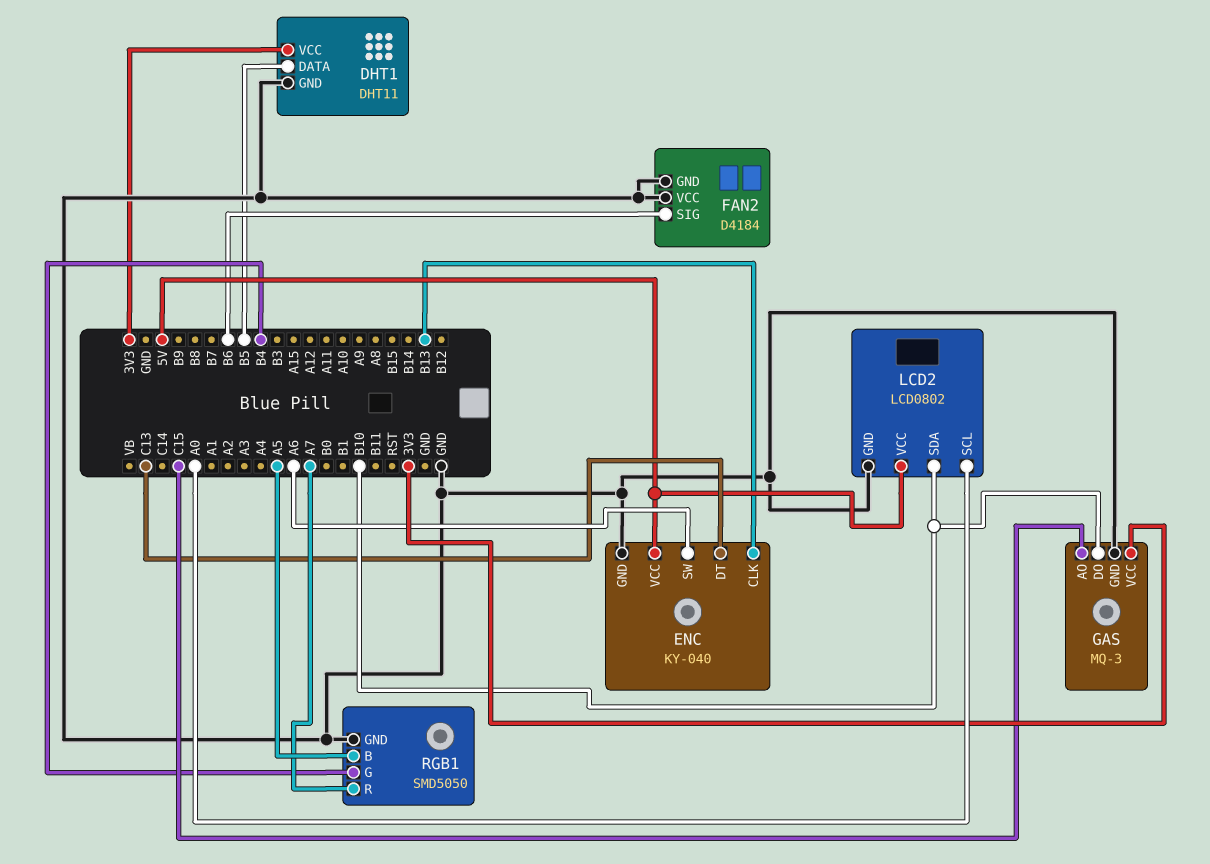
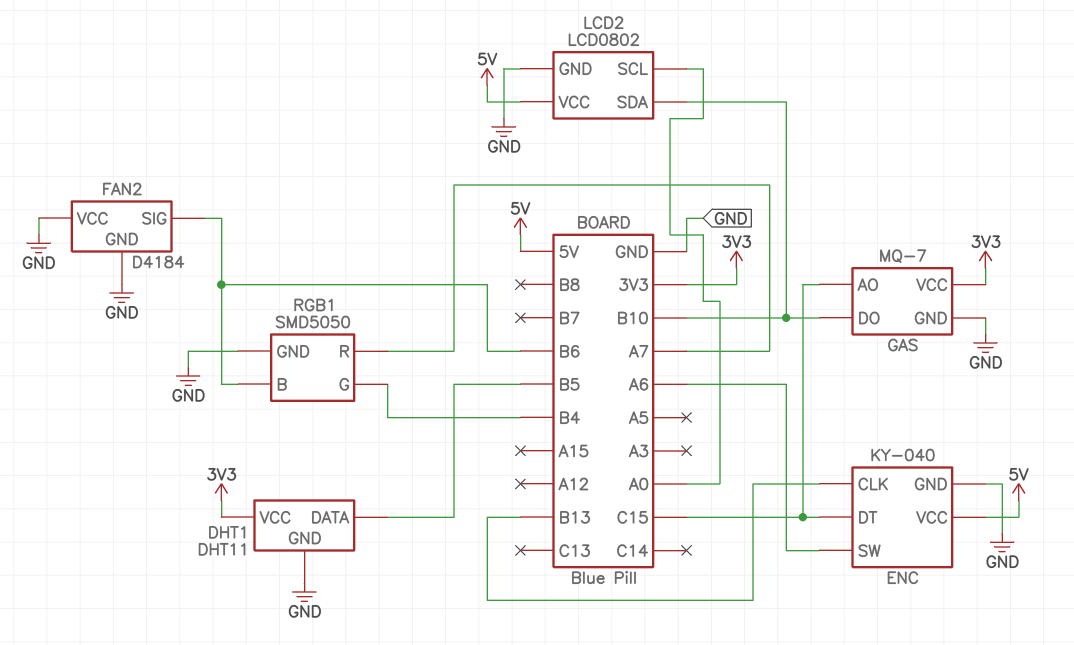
ENC pin DT: C13 -> C15
GAS: MQ-3 -> MQ-7
RGB1 pin B: A5 -> B6

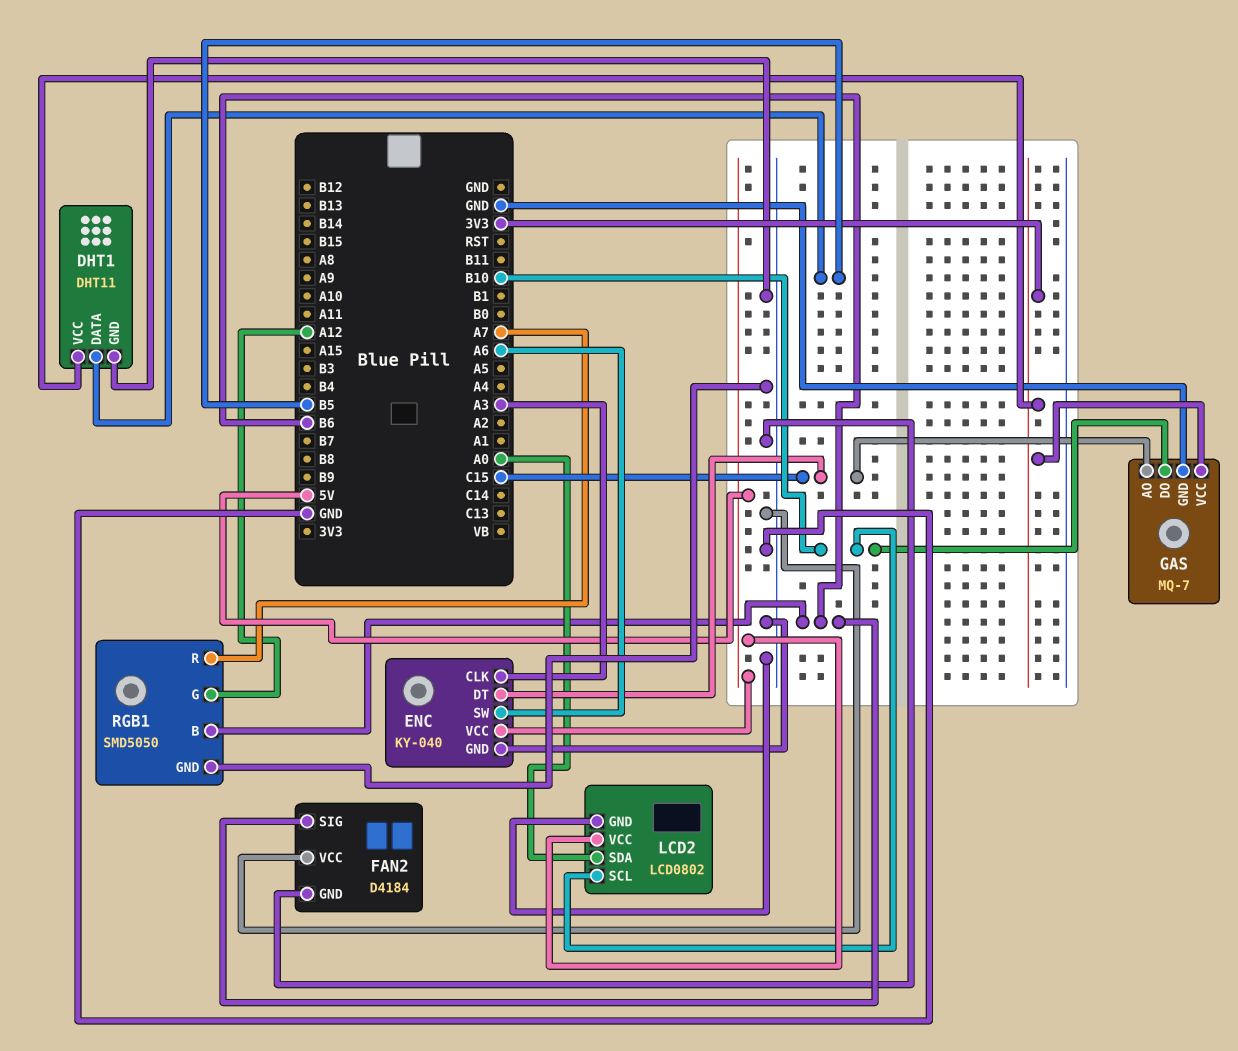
ENC pin CLK: B13 -> A3
LCD2 pin SCL: A0 -> B10
LCD2 pin SDA: B10 -> A0
RGB1 pin G: B4 -> A12

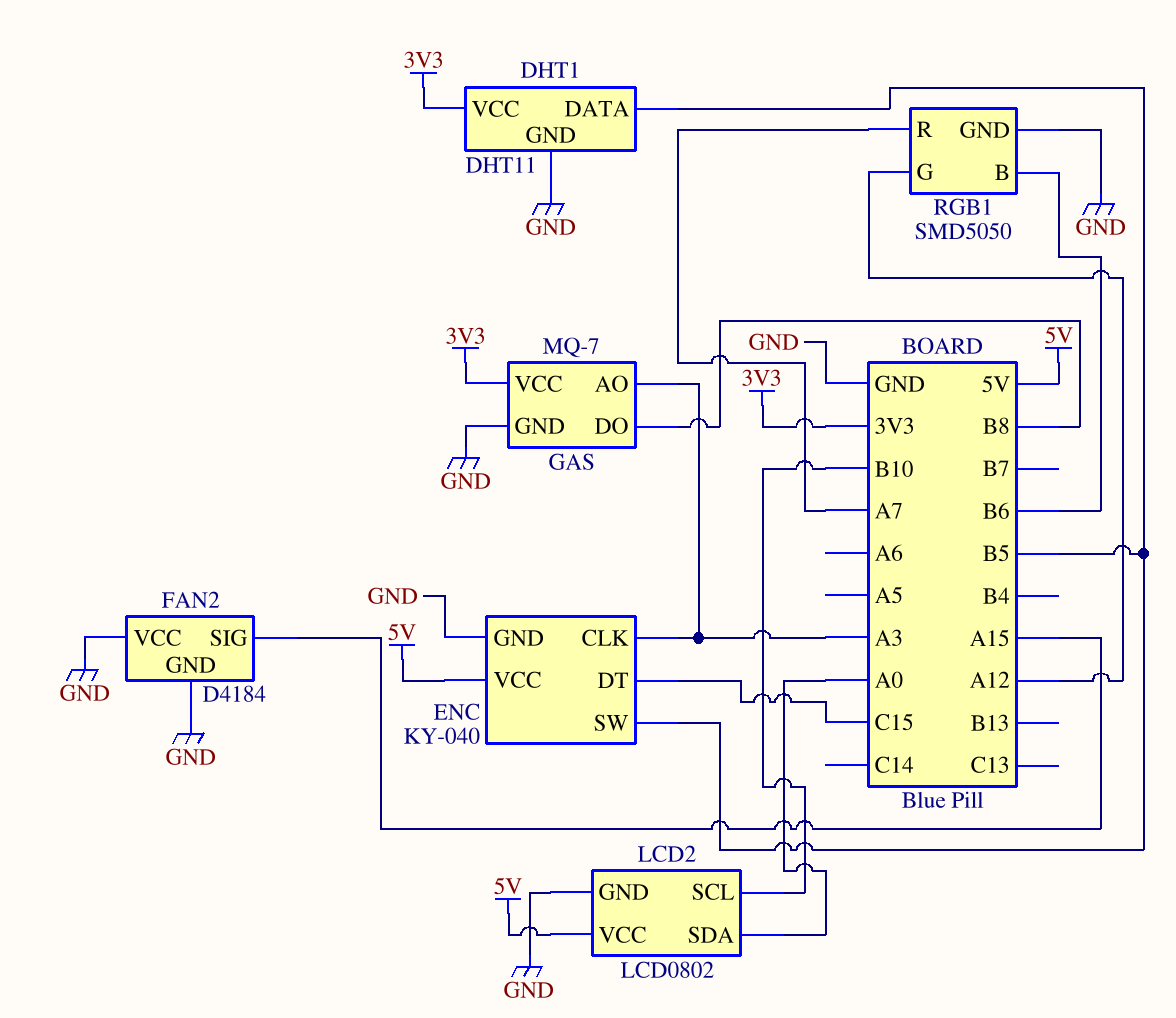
ENC pin SW: A6 -> B5
FAN2 pin SIG: B6 -> A15
GAS pin AO: C15 -> A3
GAS pin DO: B10 -> B8

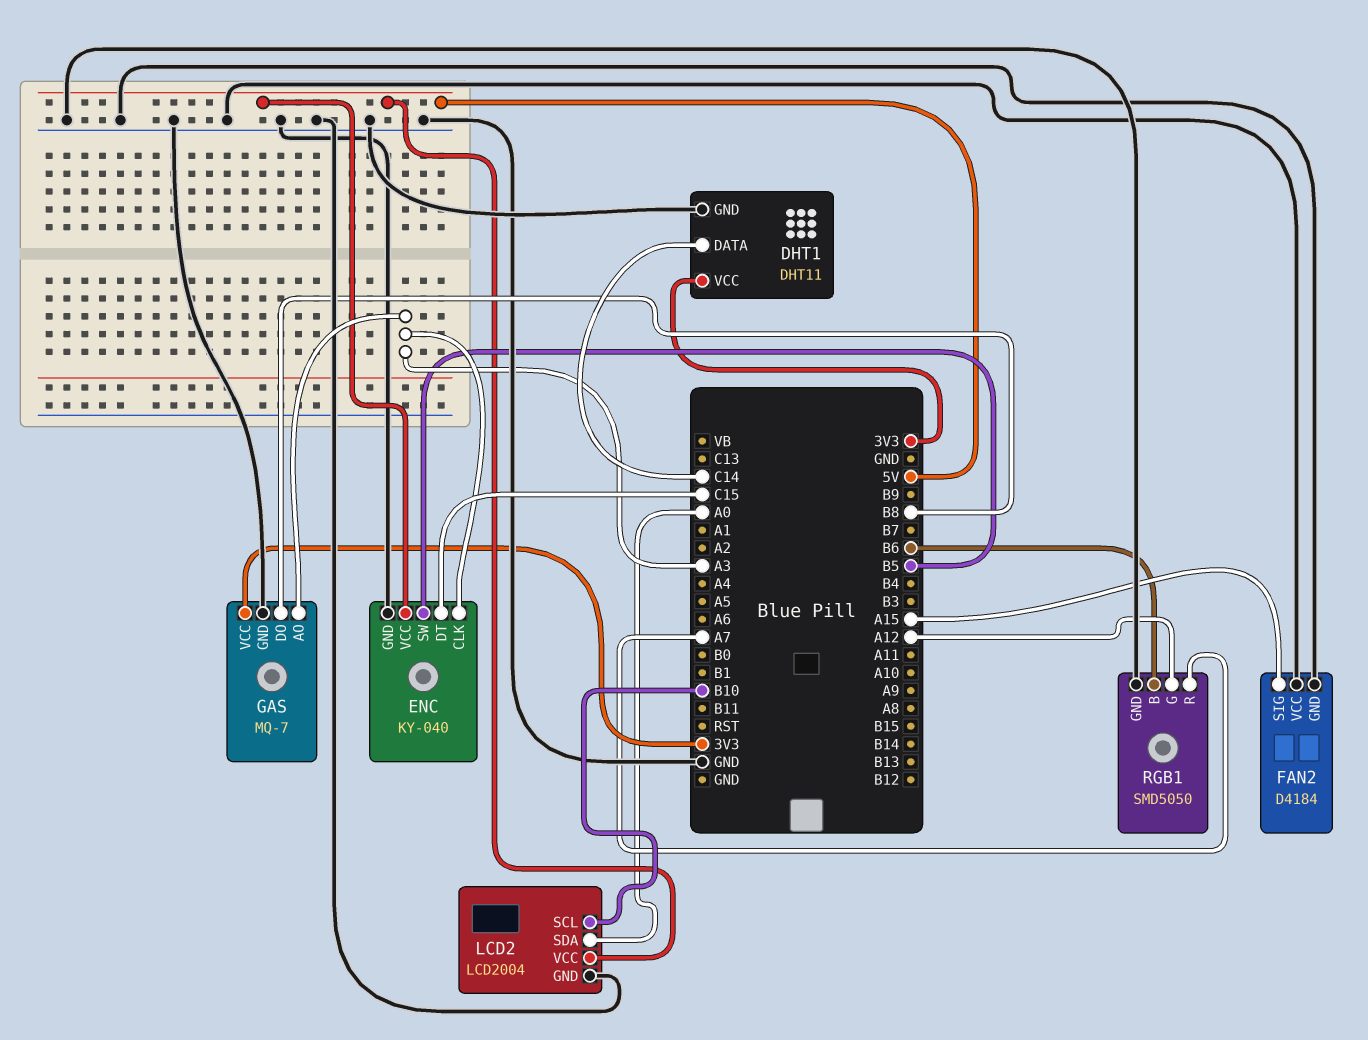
DHT1 pin DATA: B5 -> C14
LCD2: LCD0802 -> LCD2004

